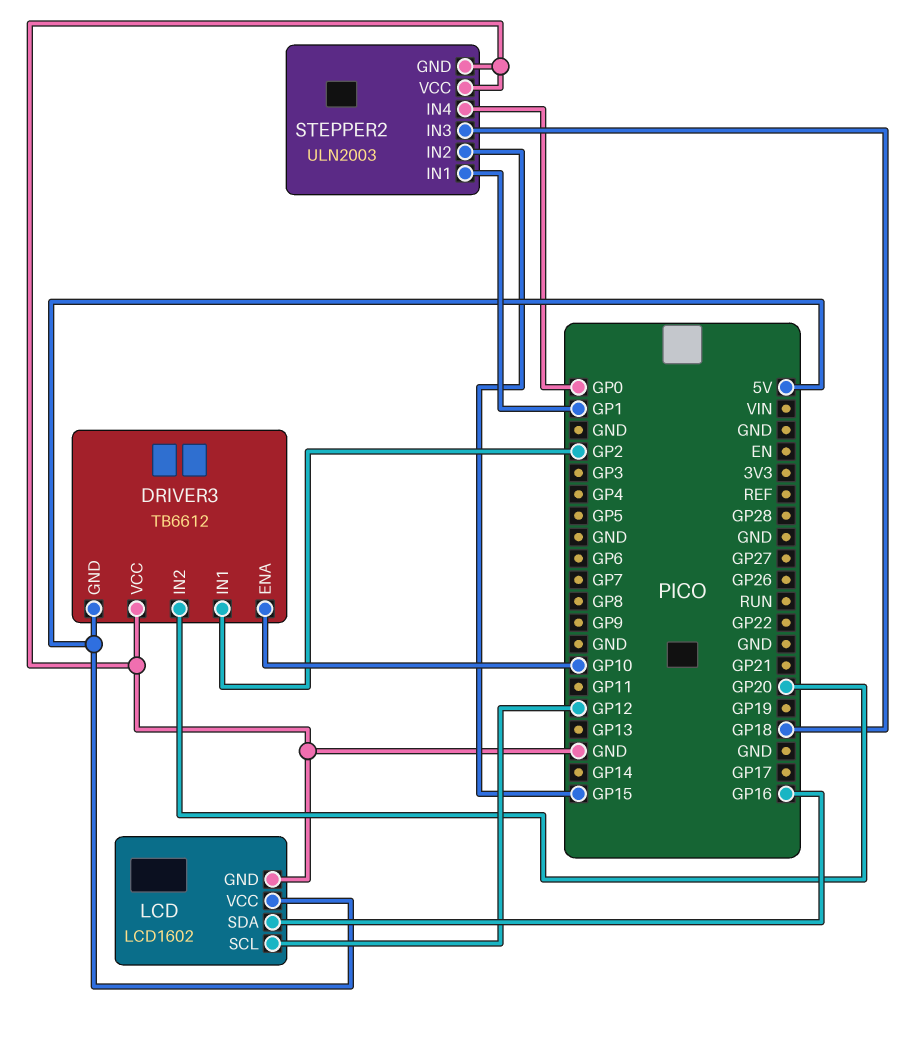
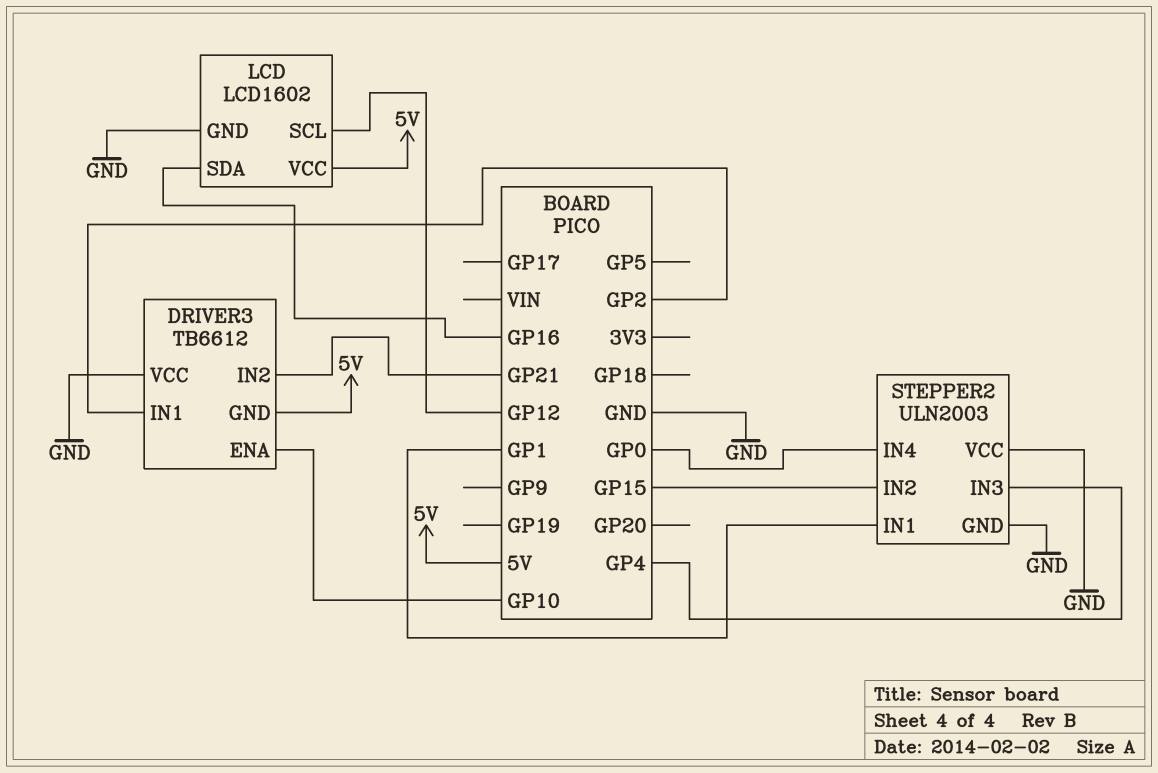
DRIVER3 pin IN2: GP20 -> GP21
STEPPER2 pin IN3: GP18 -> GP4

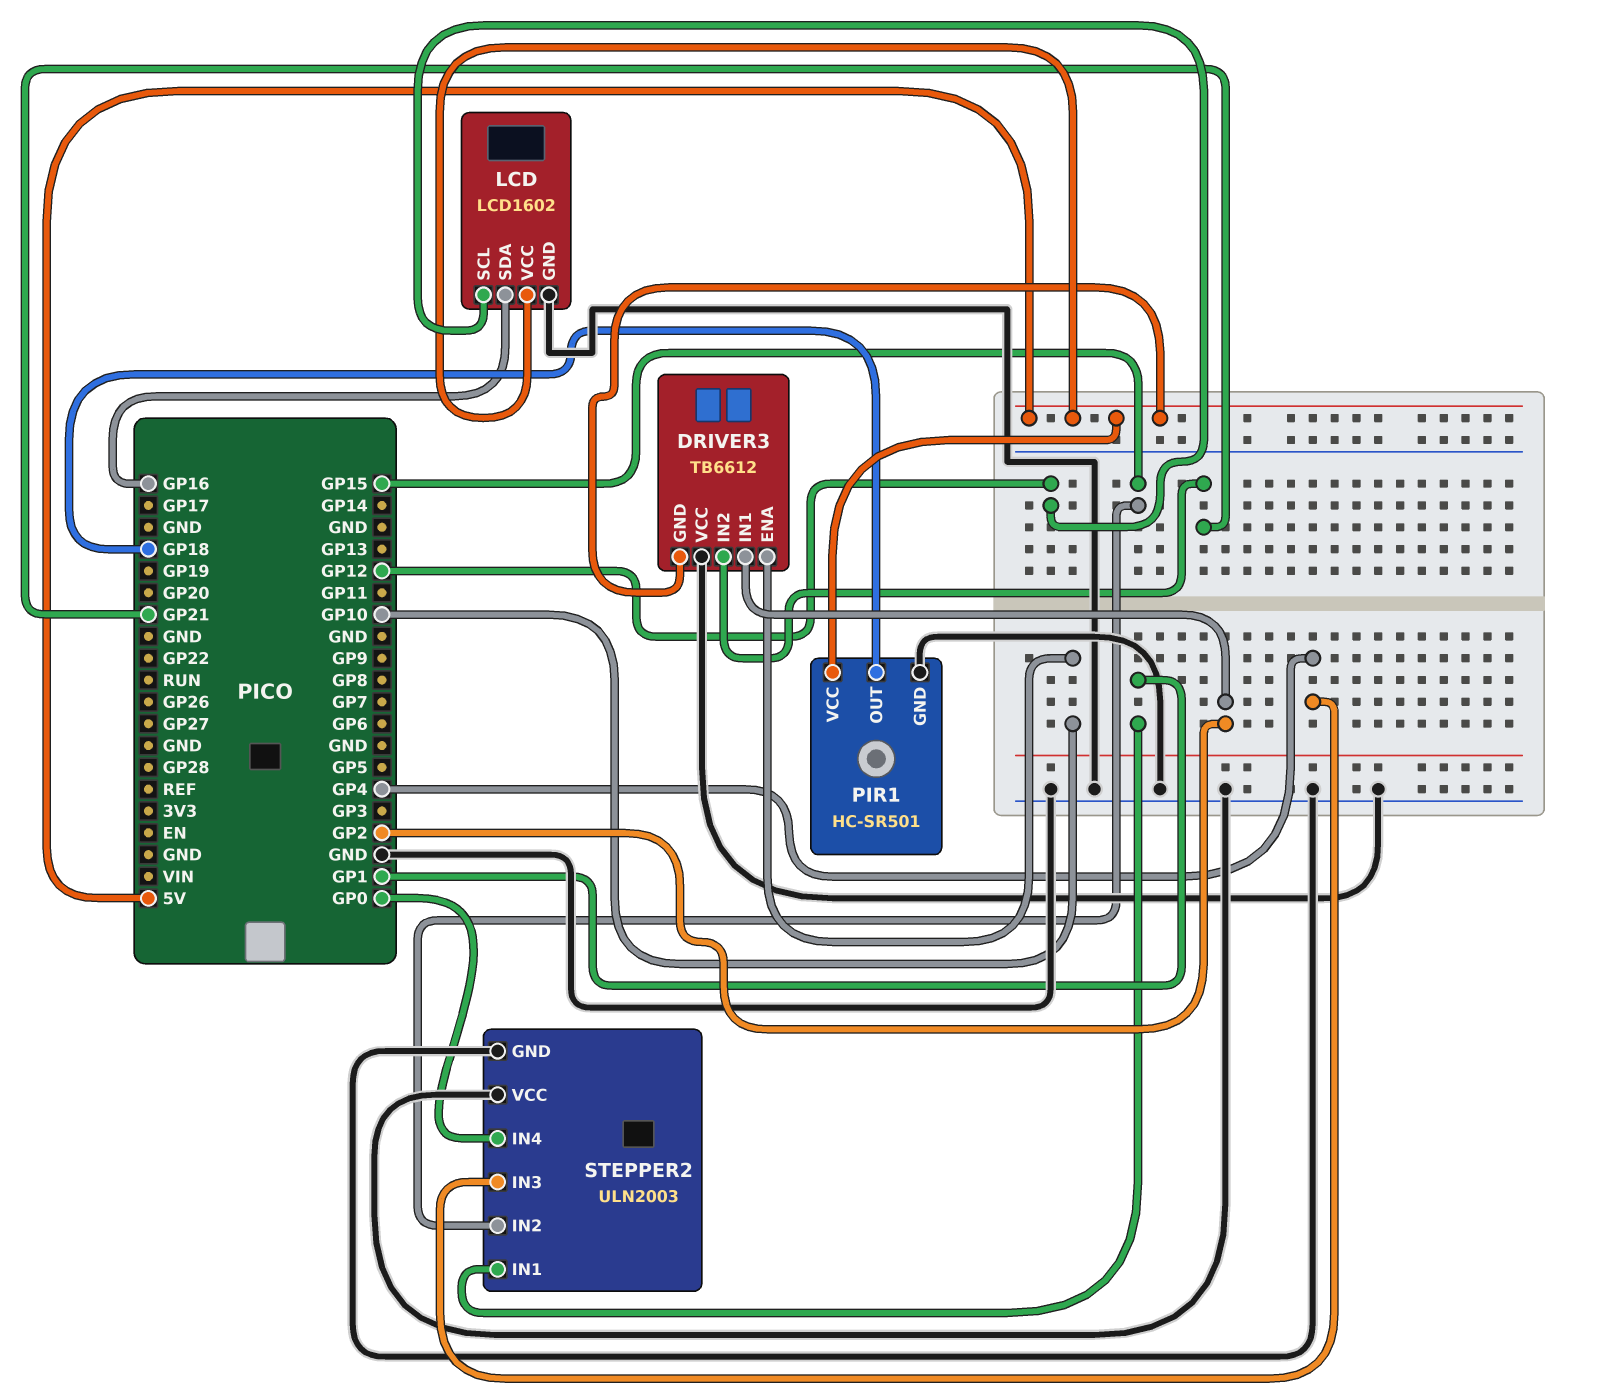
PIR1: none -> HC-SR501
PIR1 pin GND: none -> GND
PIR1 pin OUT: none -> GP18
PIR1 pin VCC: none -> 5V

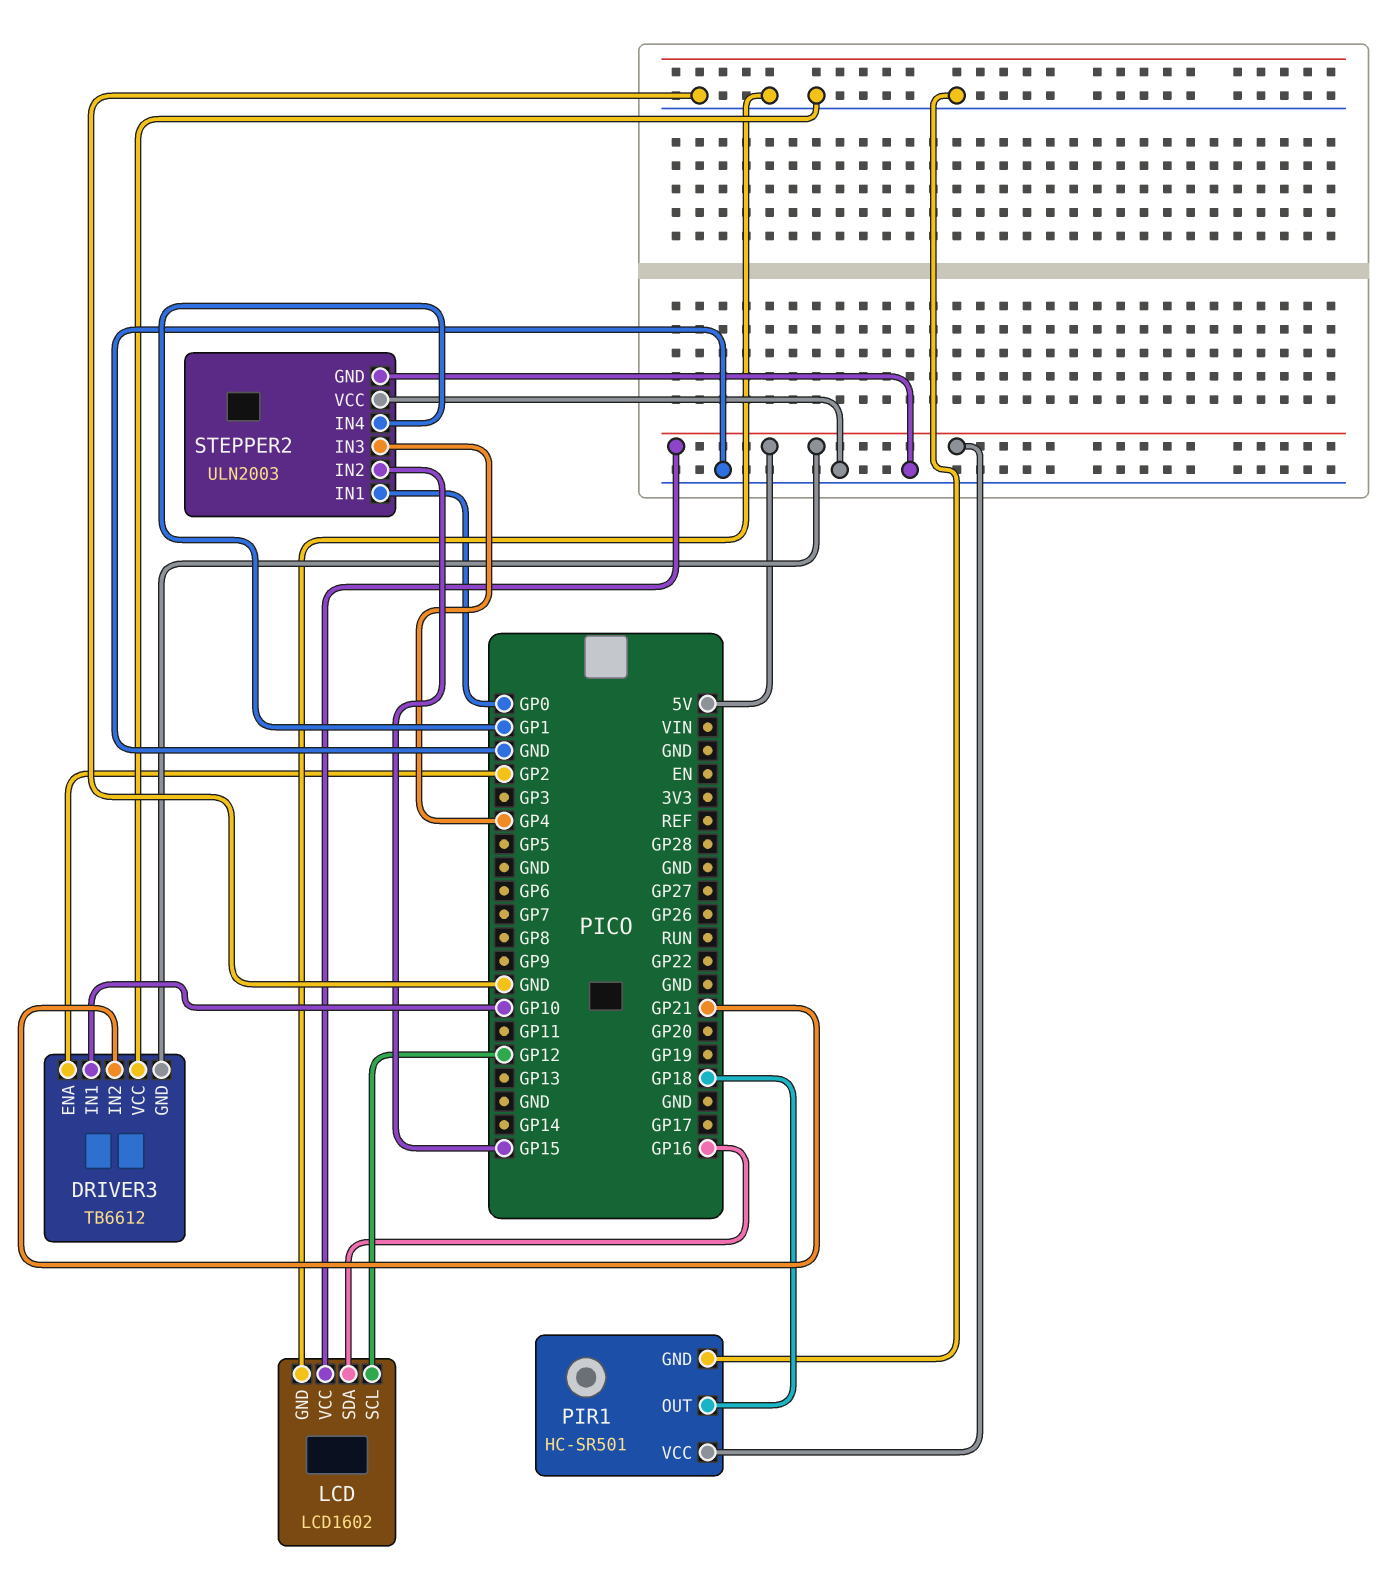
DRIVER3 pin ENA: GP10 -> GP2
DRIVER3 pin IN1: GP2 -> GP10
STEPPER2 pin IN1: GP1 -> GP0
STEPPER2 pin IN4: GP0 -> GP1

